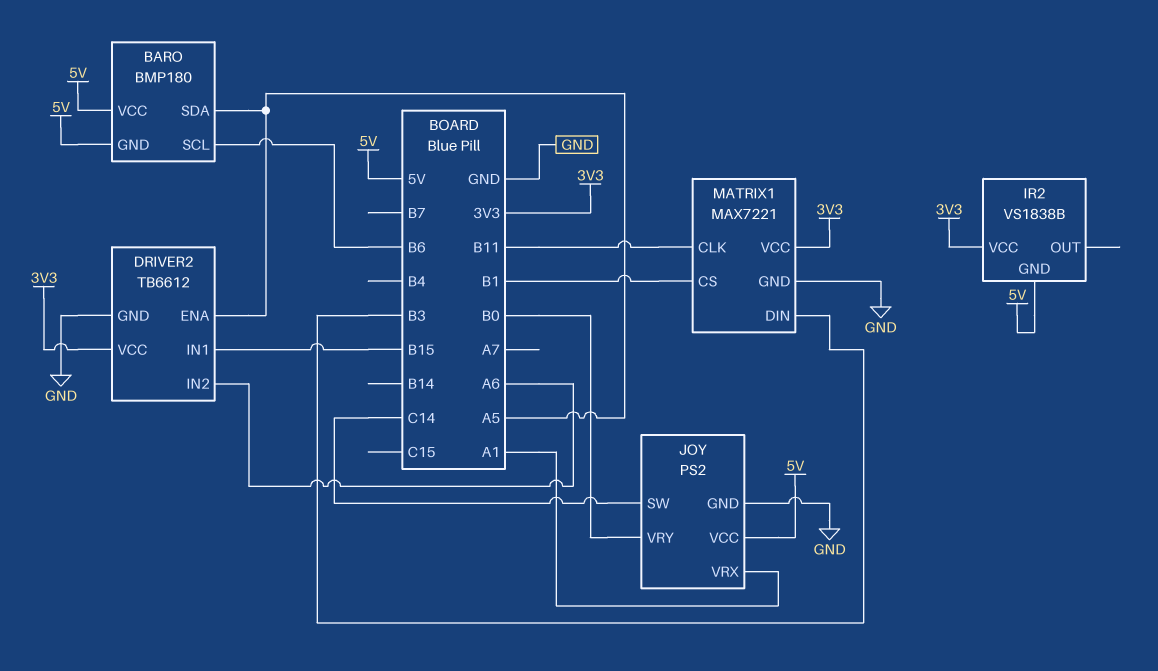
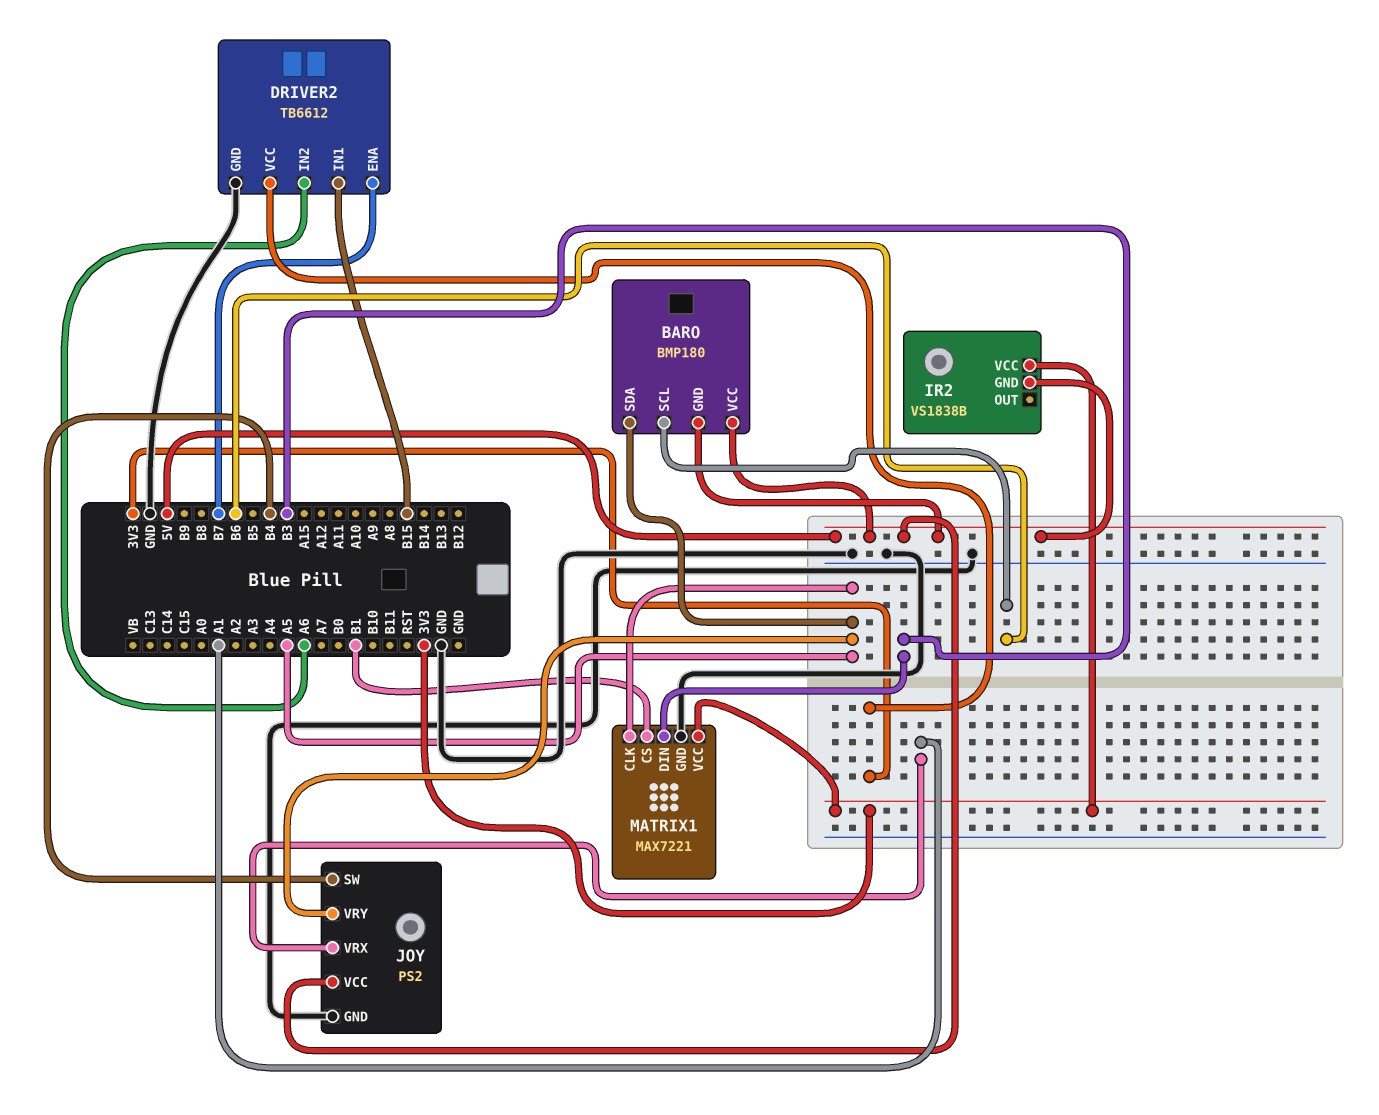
DRIVER2 pin ENA: A5 -> B7
JOY pin SW: C14 -> B4
JOY pin VRY: B0 -> A5
MATRIX1 pin CLK: B11 -> A5

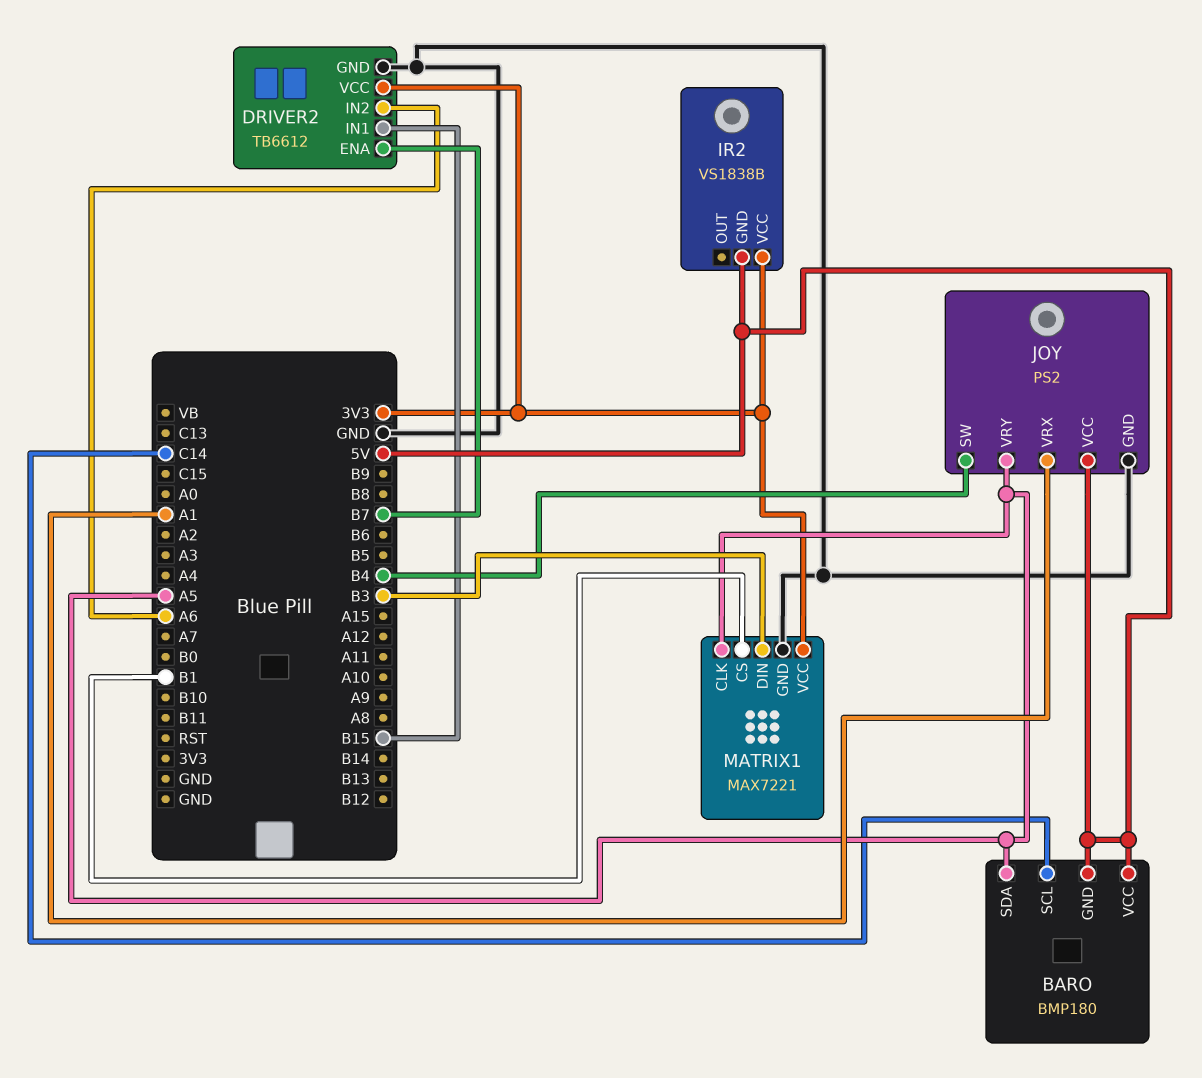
BARO pin SCL: B6 -> C14

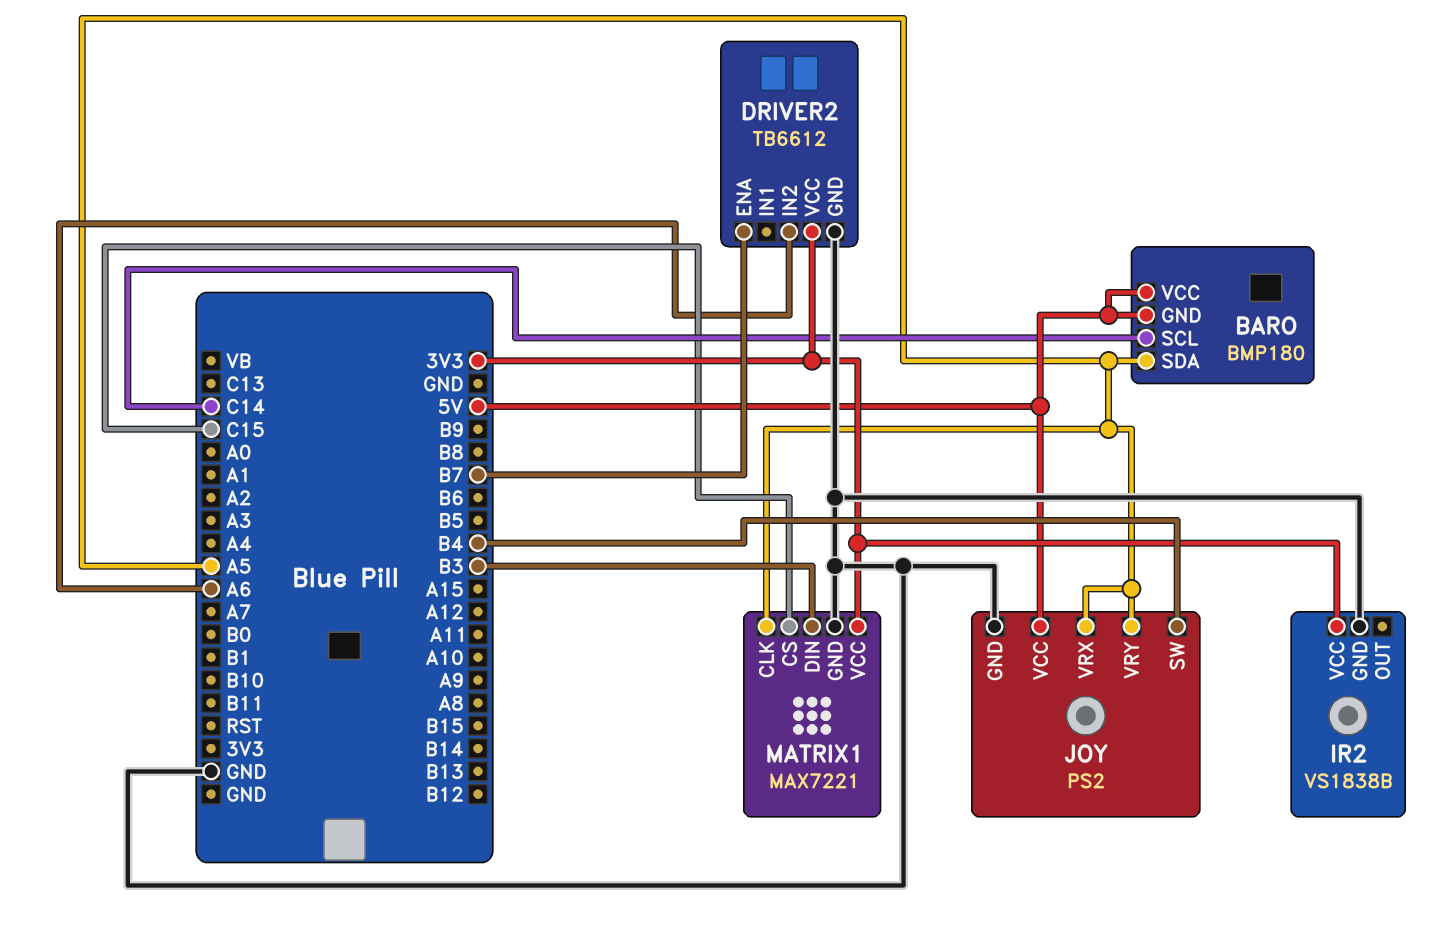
DRIVER2 pin IN1: B15 -> none
IR2 pin GND: 5V -> GND
JOY pin VRX: A1 -> A5
MATRIX1 pin CS: B1 -> C15

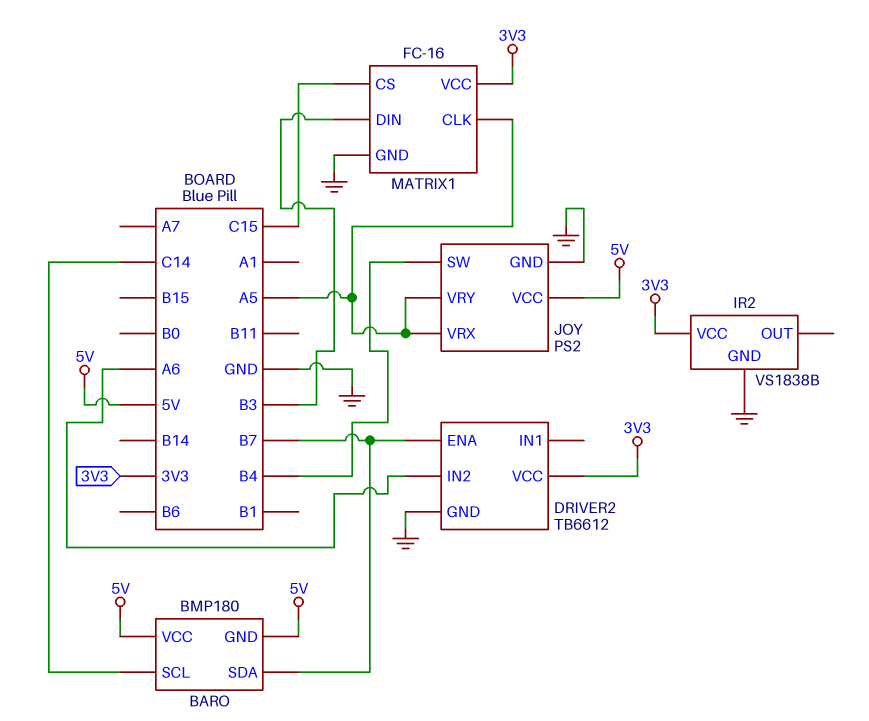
BARO pin SDA: A5 -> B7
MATRIX1: MAX7221 -> FC-16

